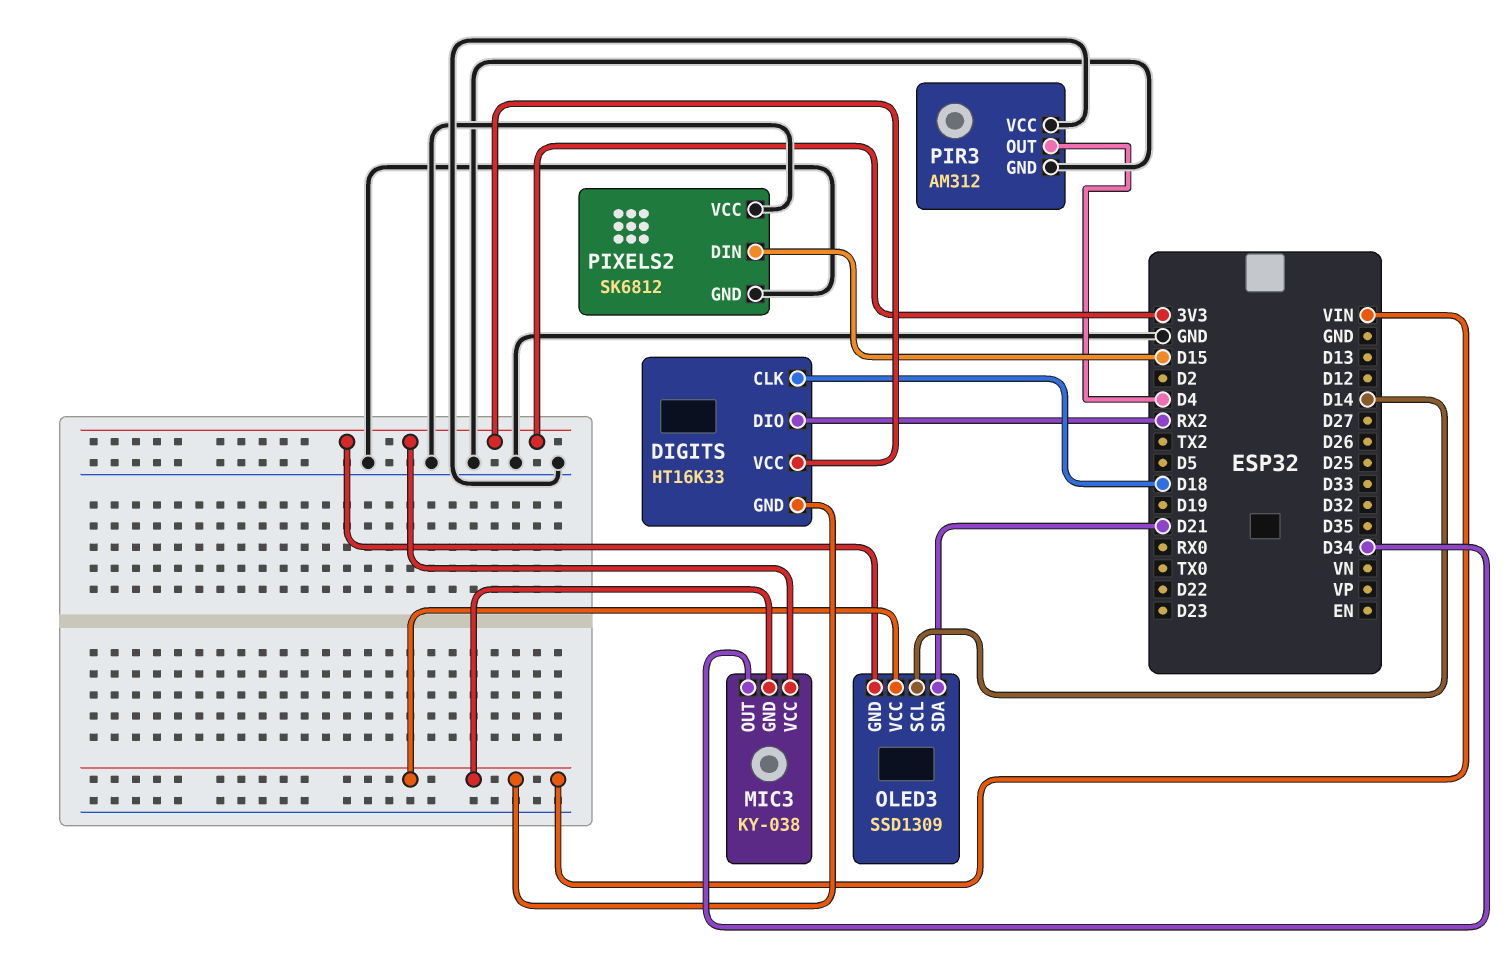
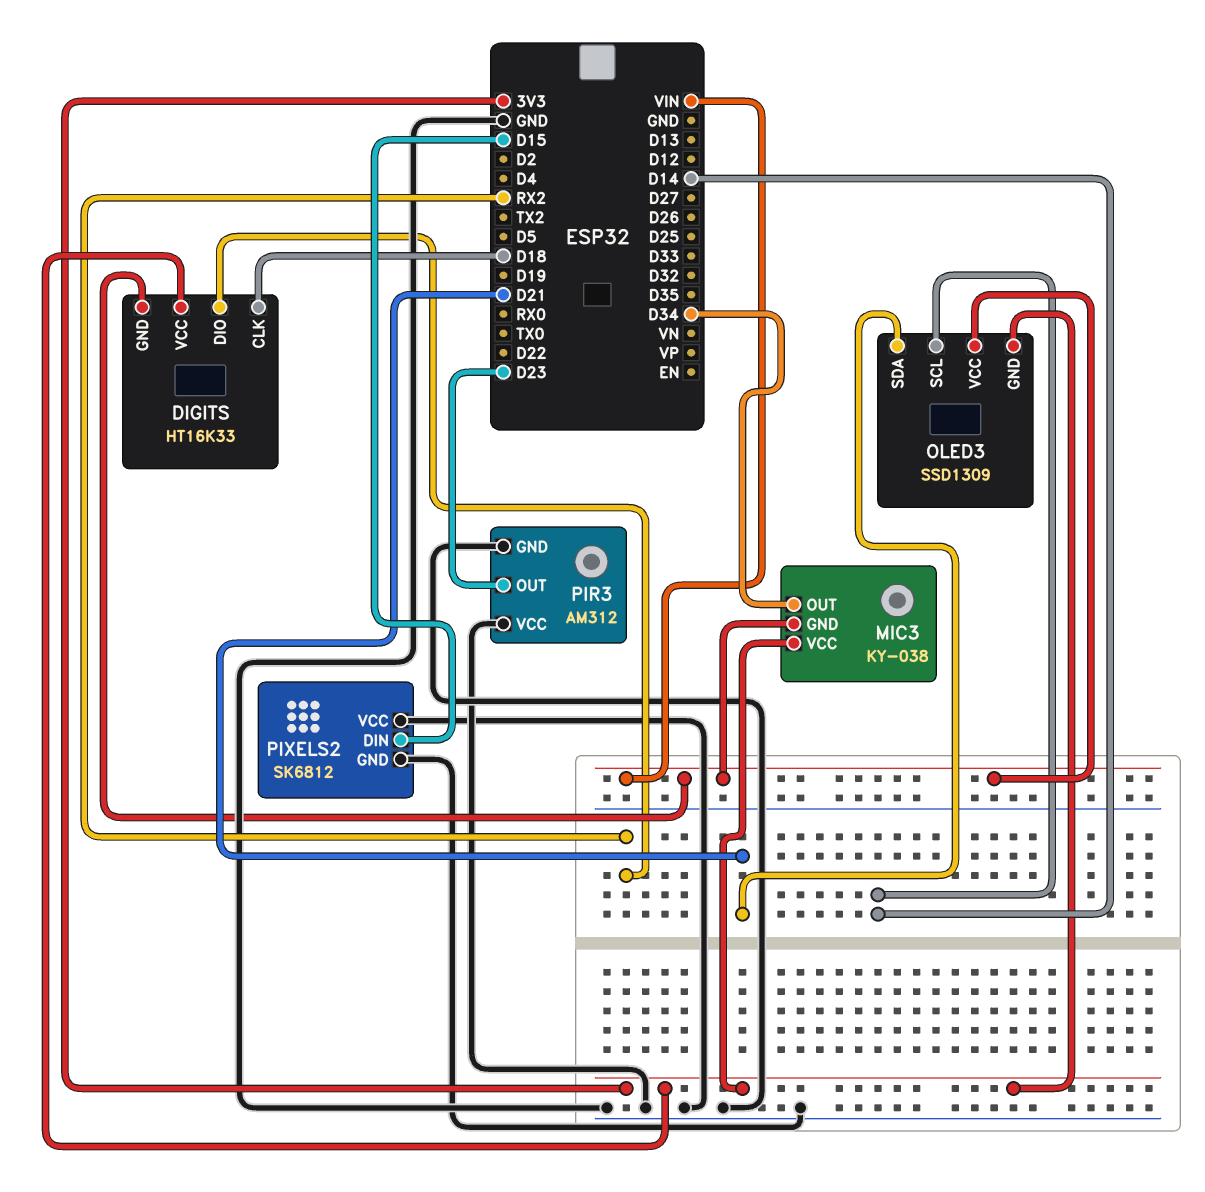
PIR3 pin OUT: D4 -> D23

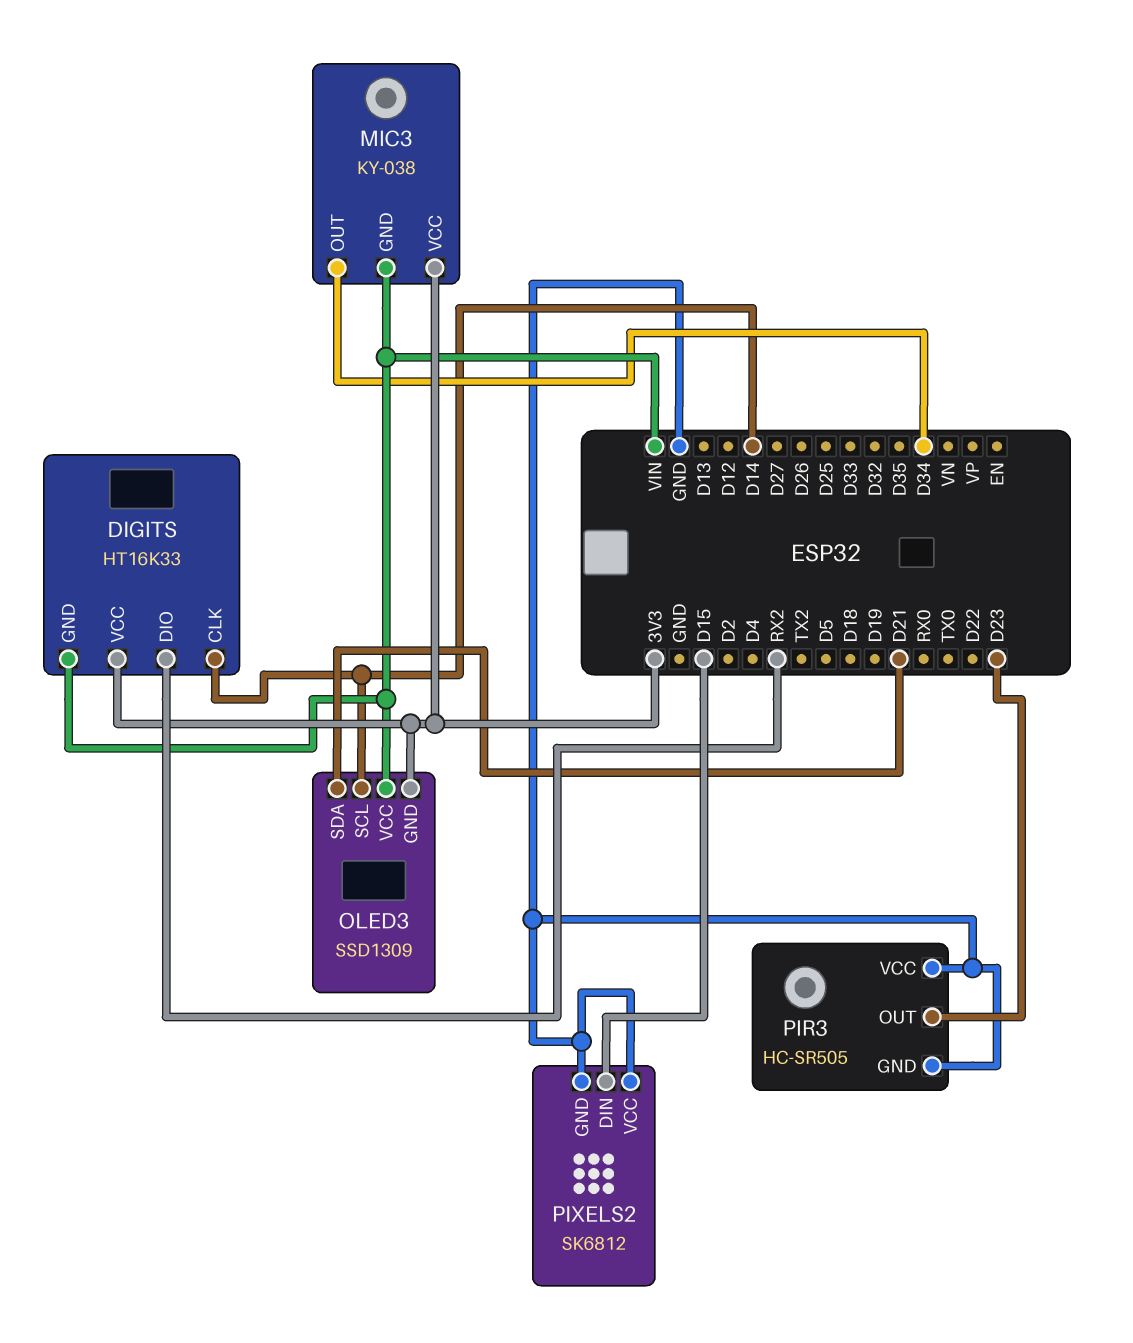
DIGITS pin CLK: D18 -> D14
PIR3: AM312 -> HC-SR505

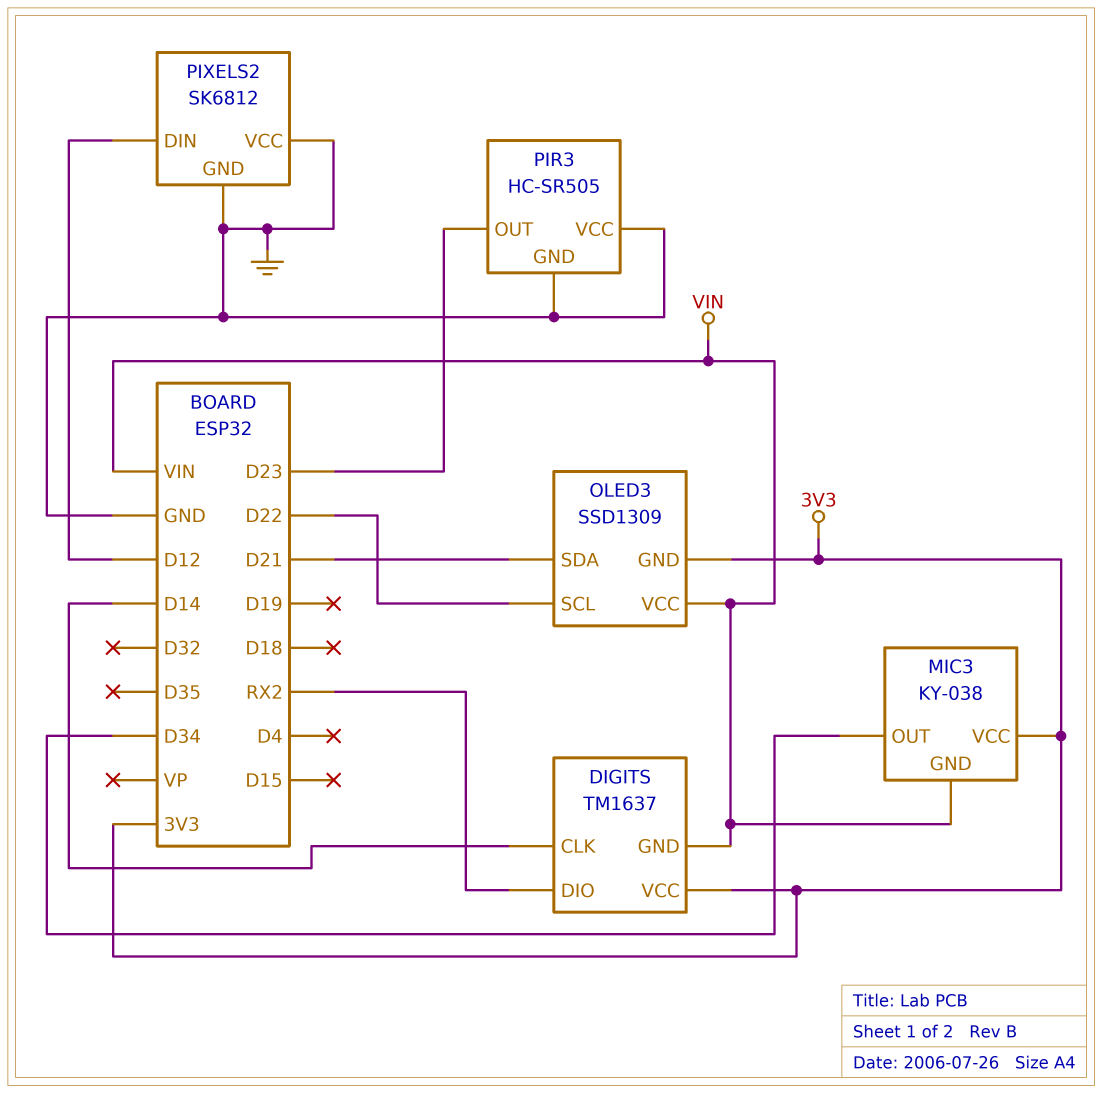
DIGITS: HT16K33 -> TM1637
OLED3 pin SCL: D14 -> D22
PIXELS2 pin DIN: D15 -> D12

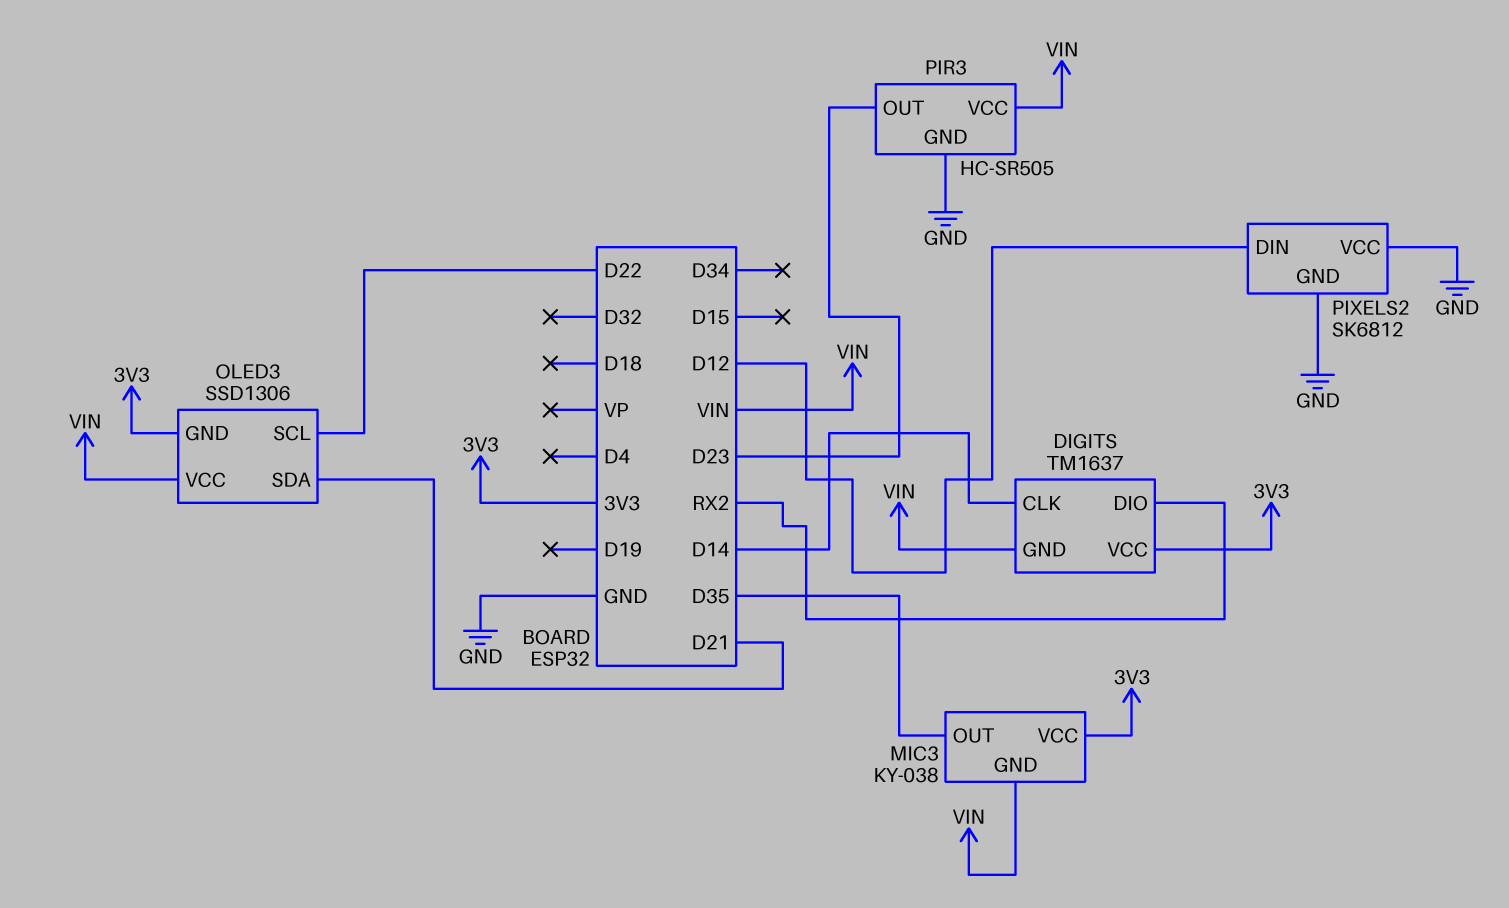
MIC3 pin OUT: D34 -> D35
OLED3: SSD1309 -> SSD1306
PIR3 pin VCC: GND -> VIN

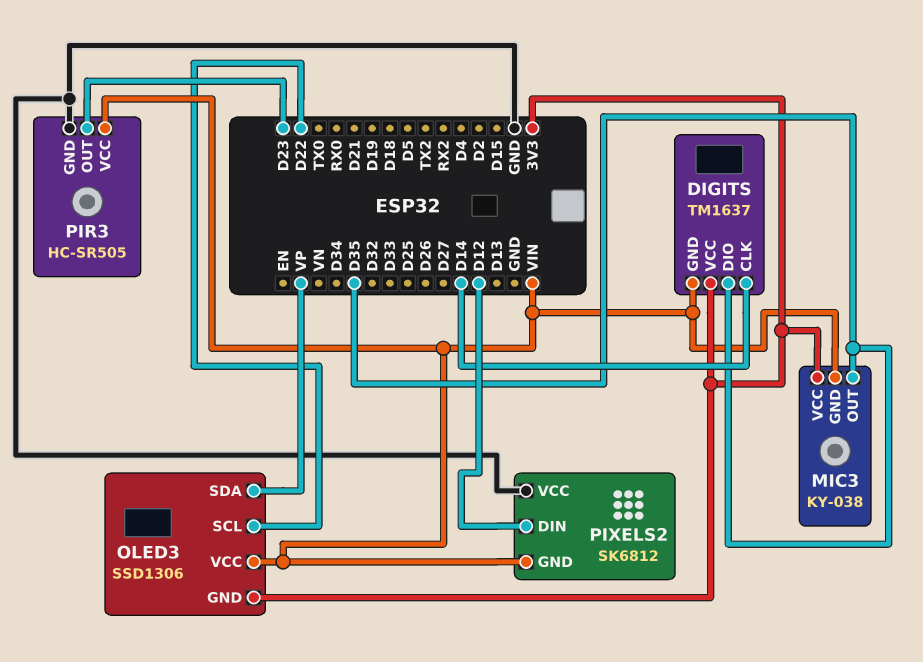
DIGITS pin DIO: RX2 -> D35
OLED3 pin SDA: D21 -> VP
PIXELS2 pin GND: GND -> VIN

